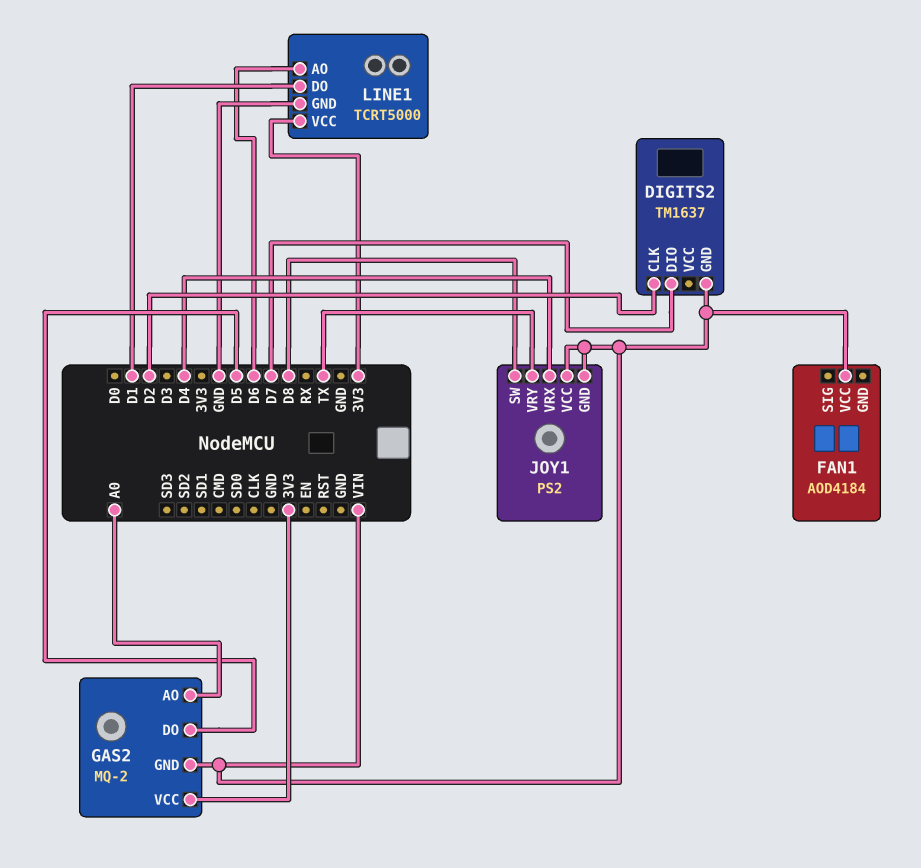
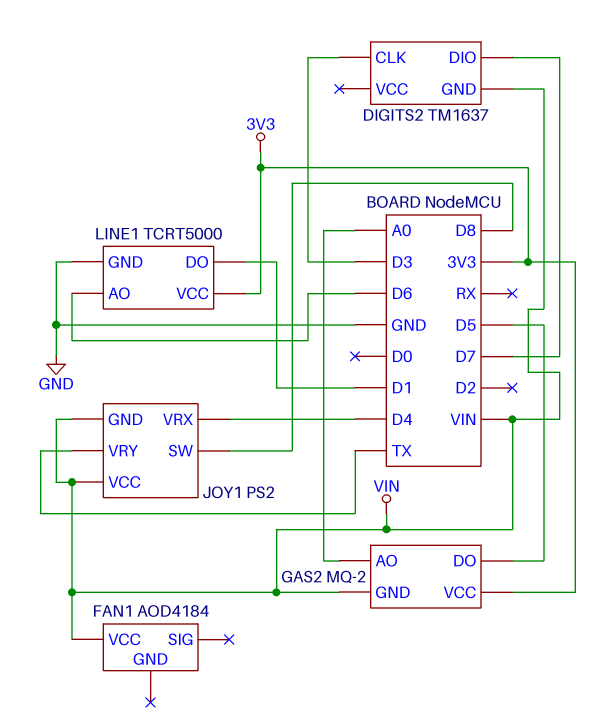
DIGITS2 pin CLK: D2 -> D3

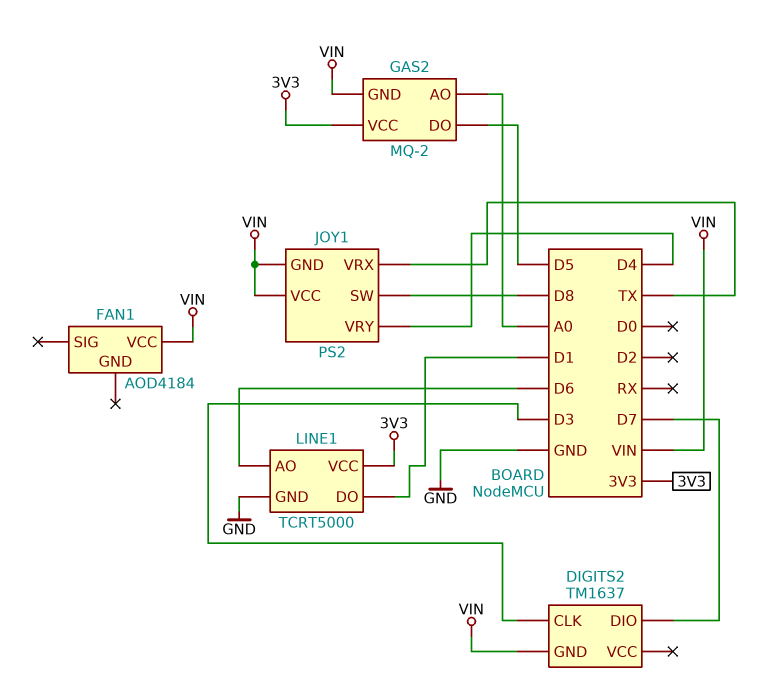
JOY1 pin VRX: D4 -> TX
JOY1 pin VRY: TX -> D4

